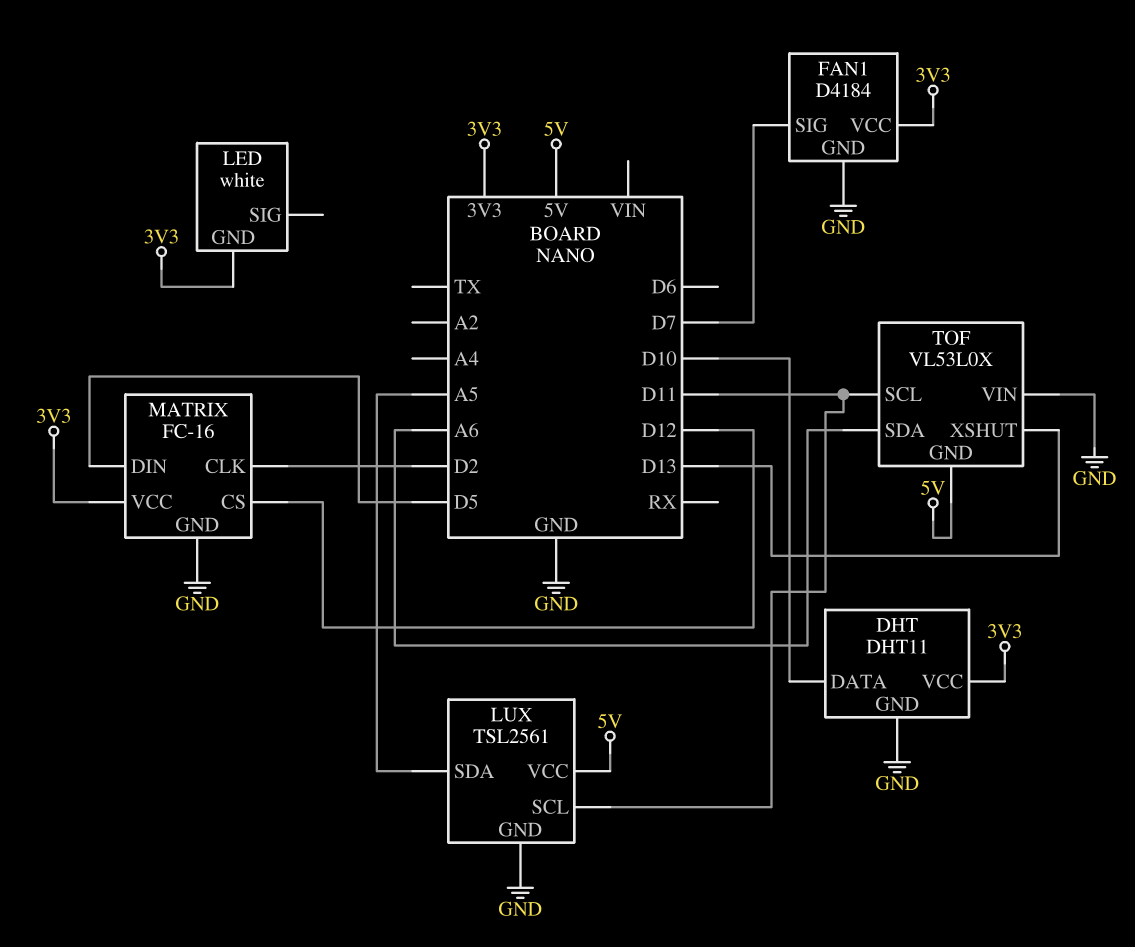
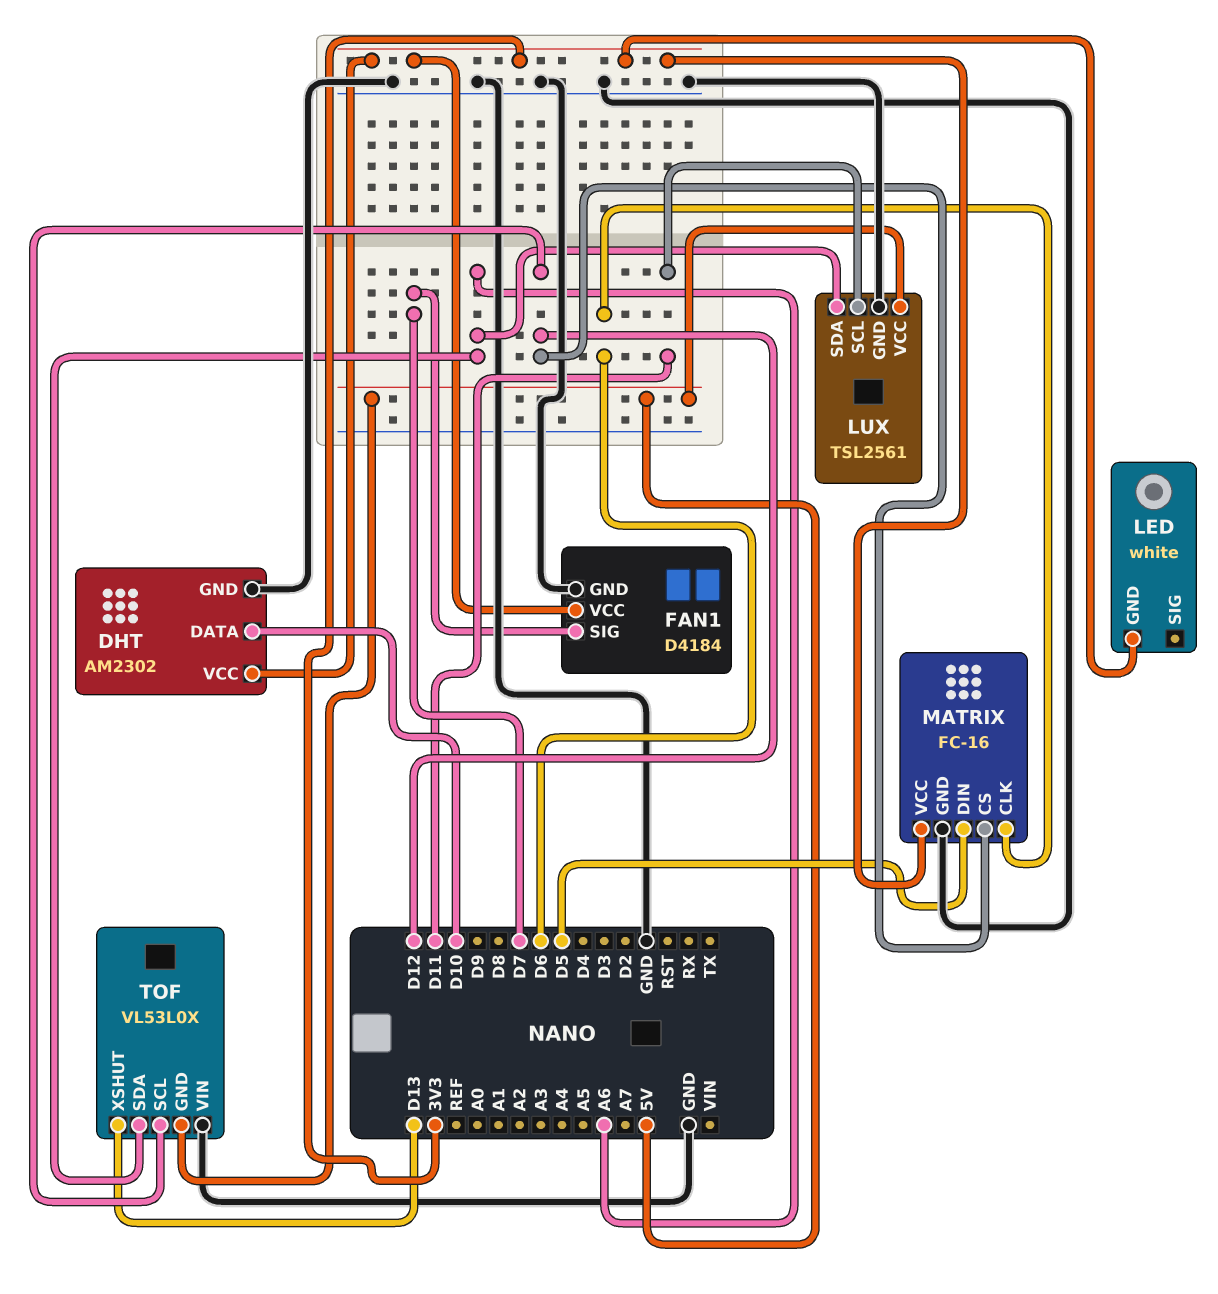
DHT: DHT11 -> AM2302
LUX pin SDA: A5 -> A6
MATRIX pin CLK: D2 -> D6
TOF pin SCL: D11 -> D12

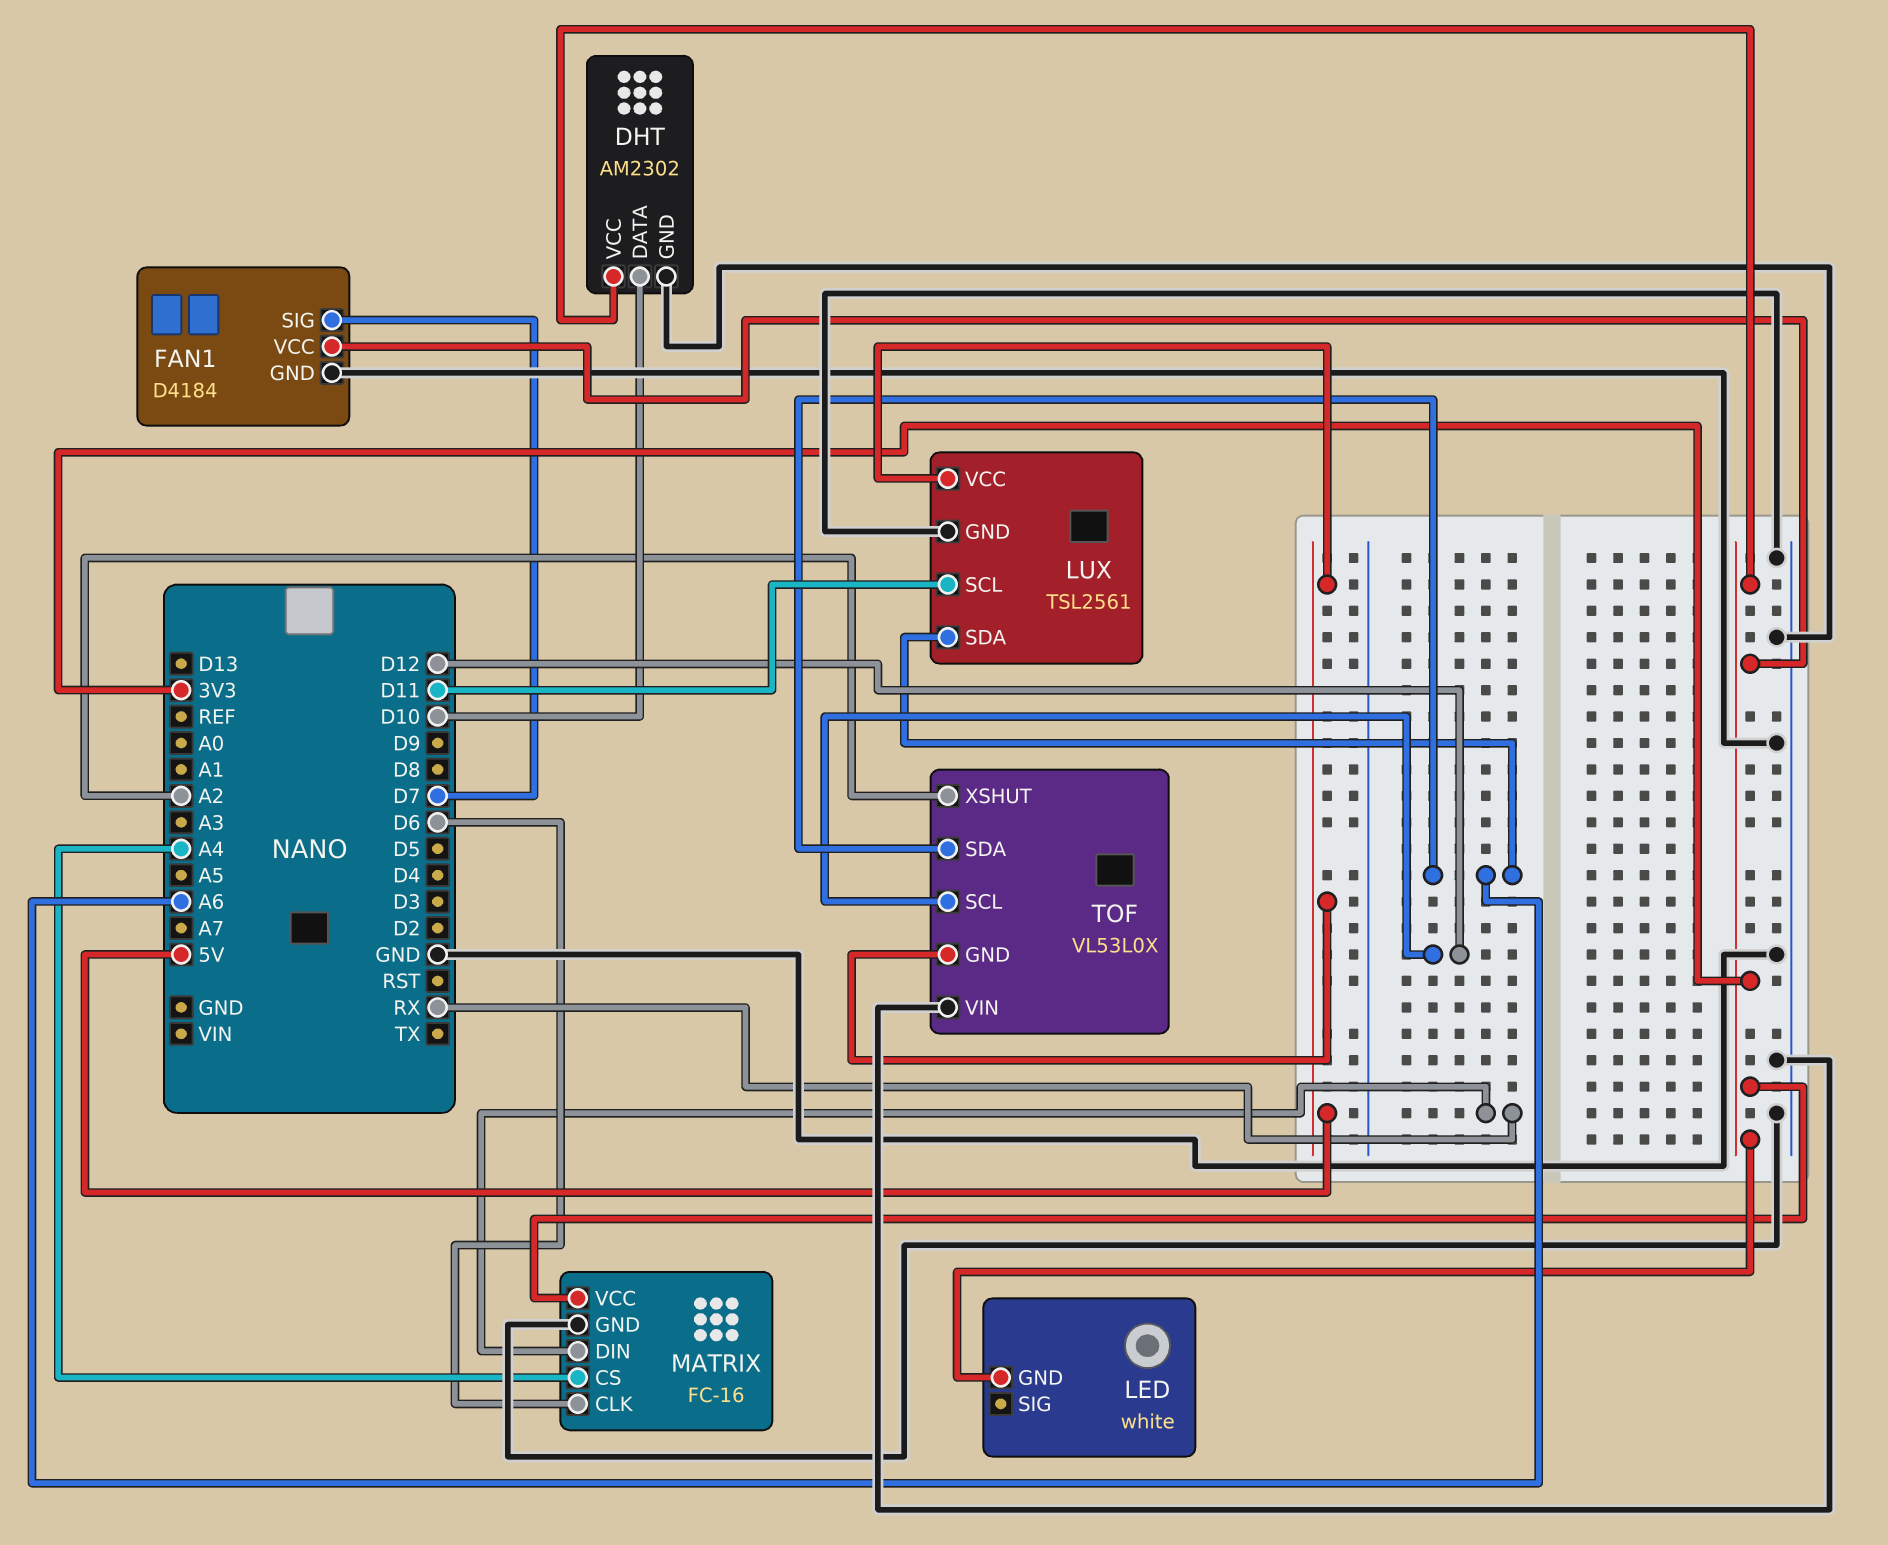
MATRIX pin CS: D12 -> A4
MATRIX pin DIN: D5 -> RX
TOF pin XSHUT: D13 -> A2

